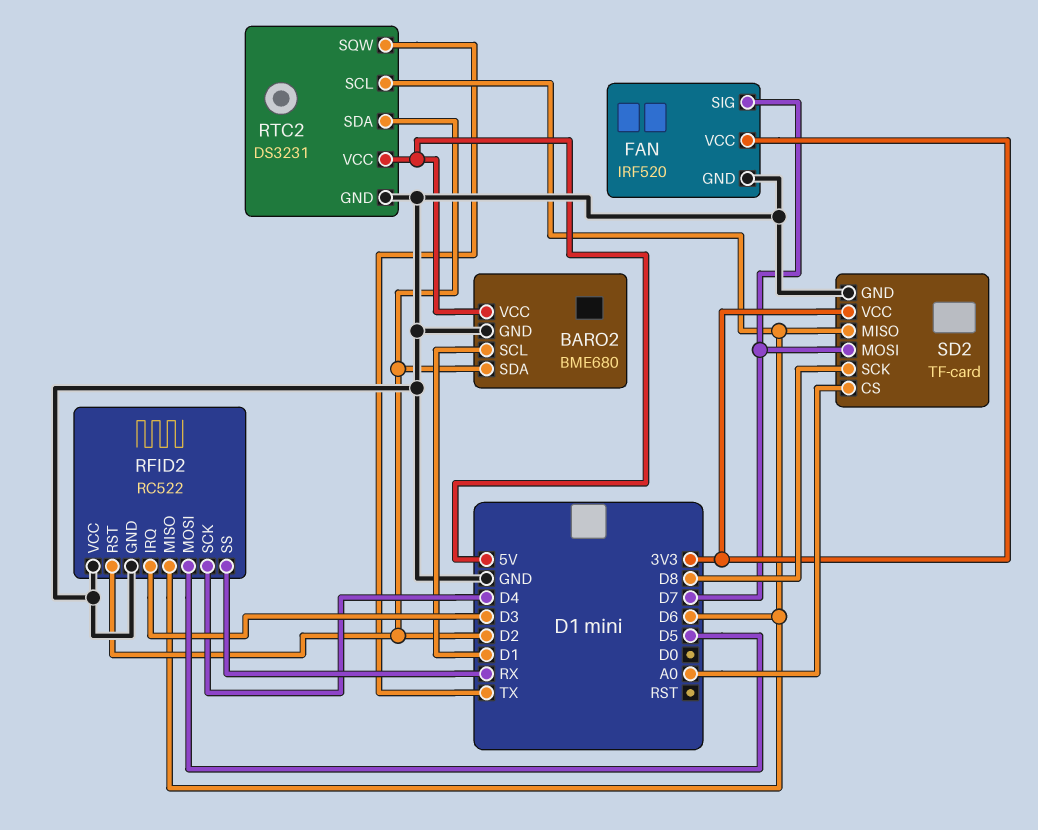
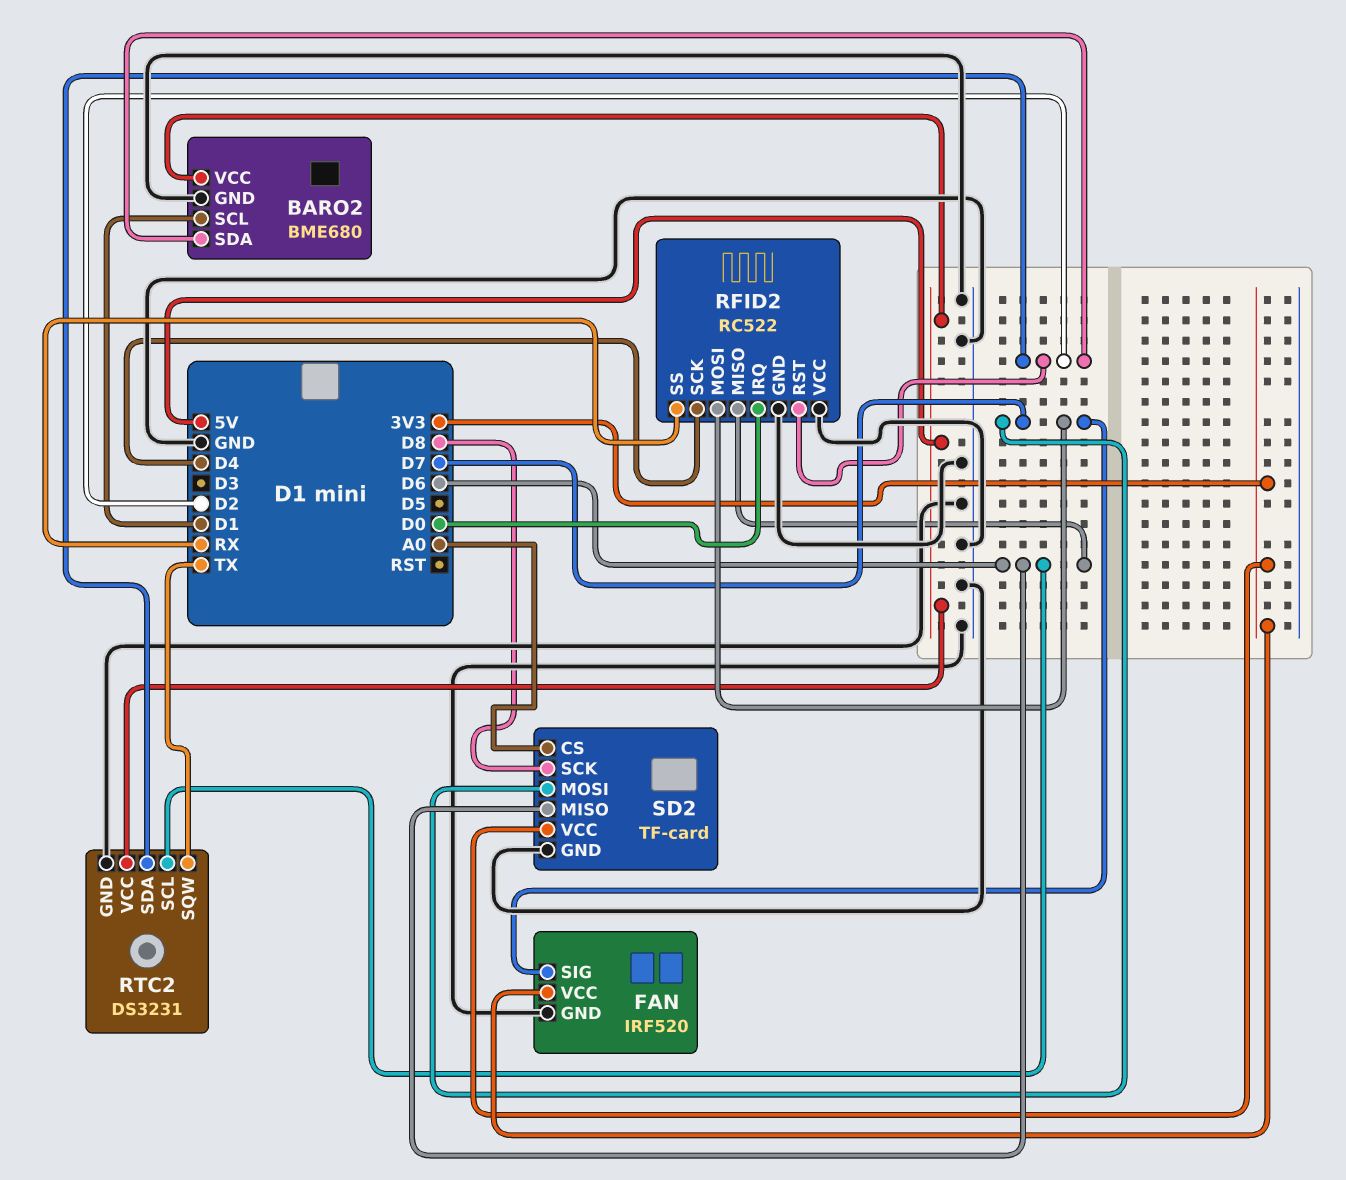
RFID2 pin IRQ: D3 -> D0
RFID2 pin MOSI: D5 -> D7

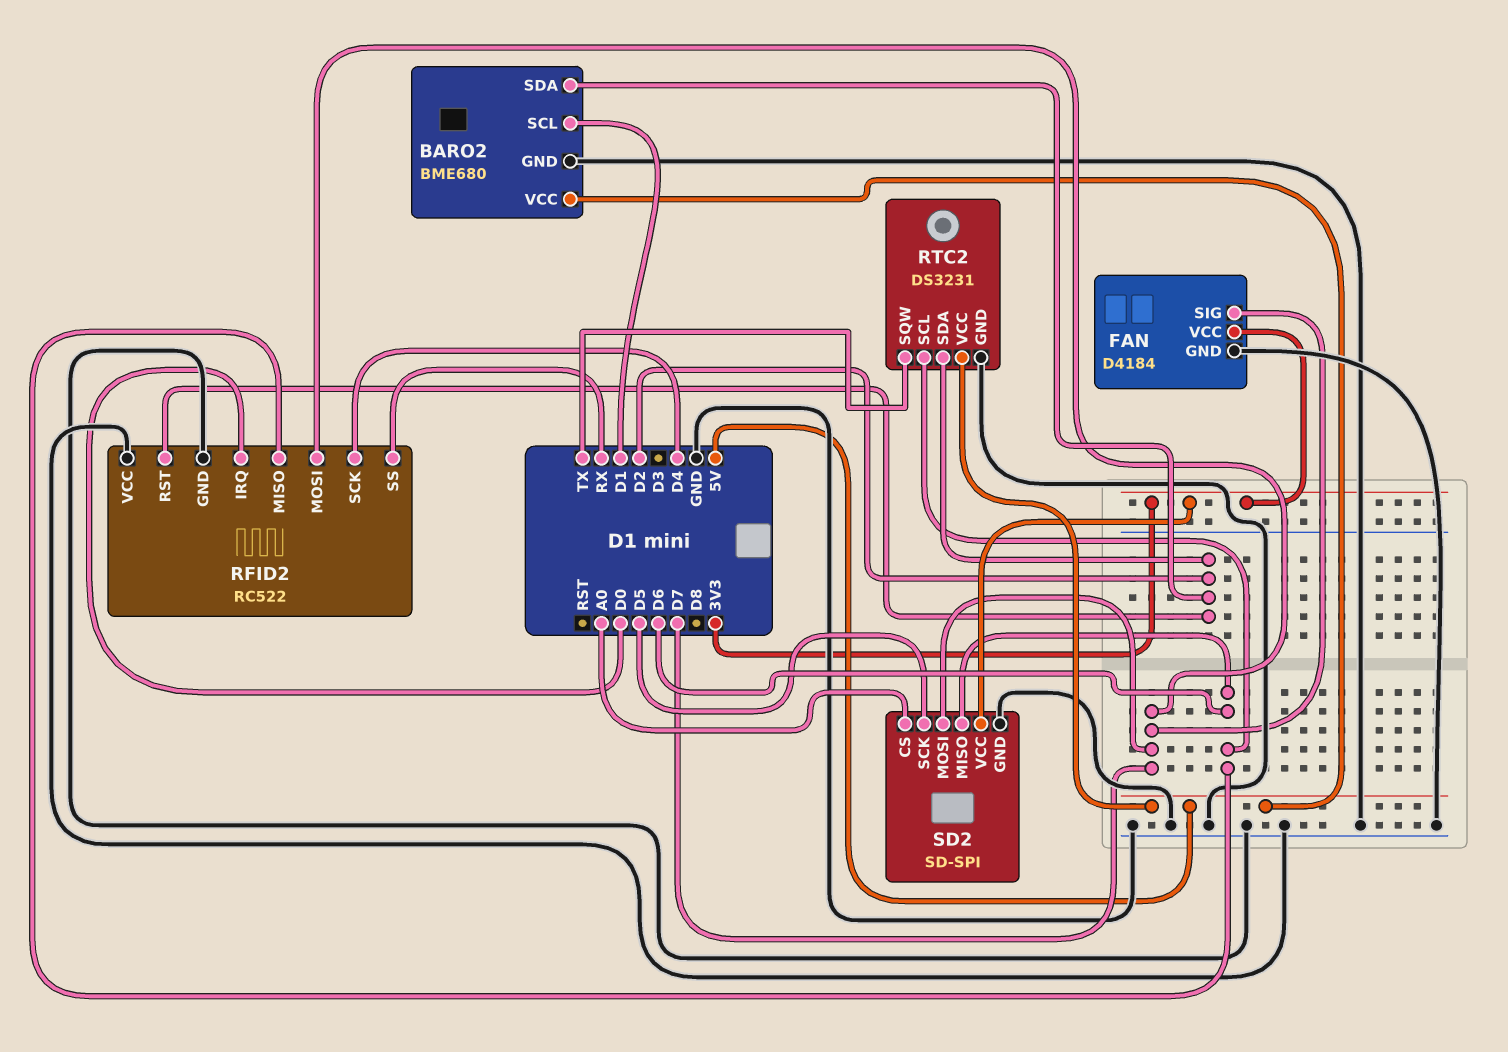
FAN: IRF520 -> D4184
SD2: TF-card -> SD-SPI
SD2 pin SCK: D8 -> D5

